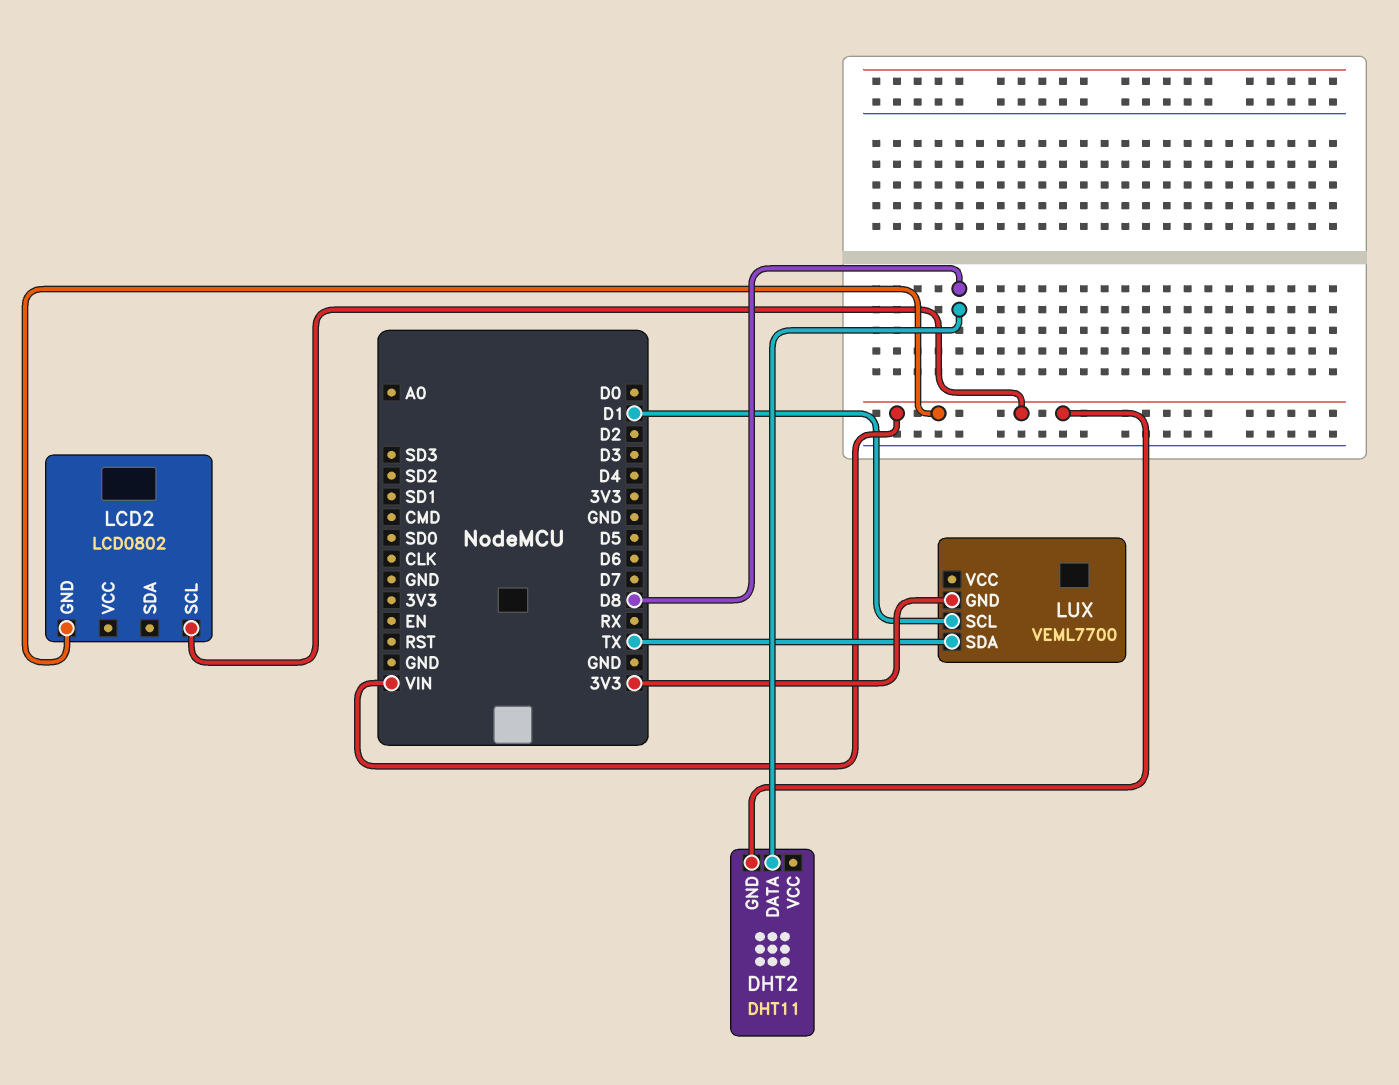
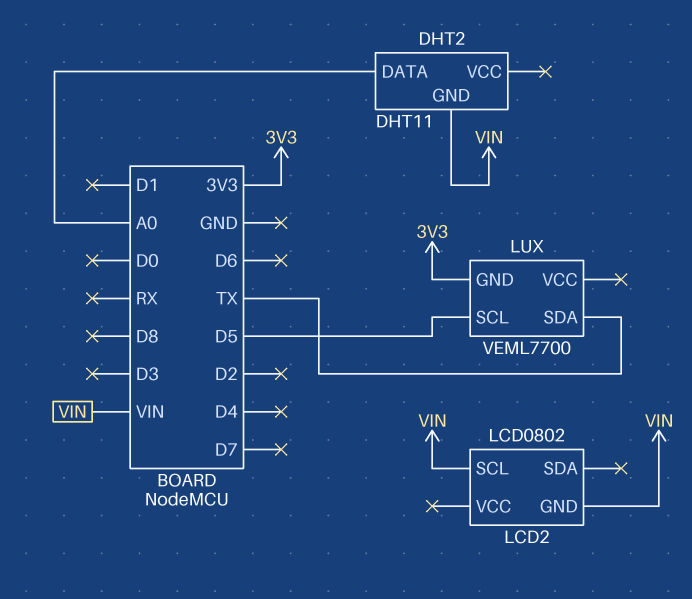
DHT2 pin DATA: D8 -> A0
LUX pin SCL: D1 -> D5

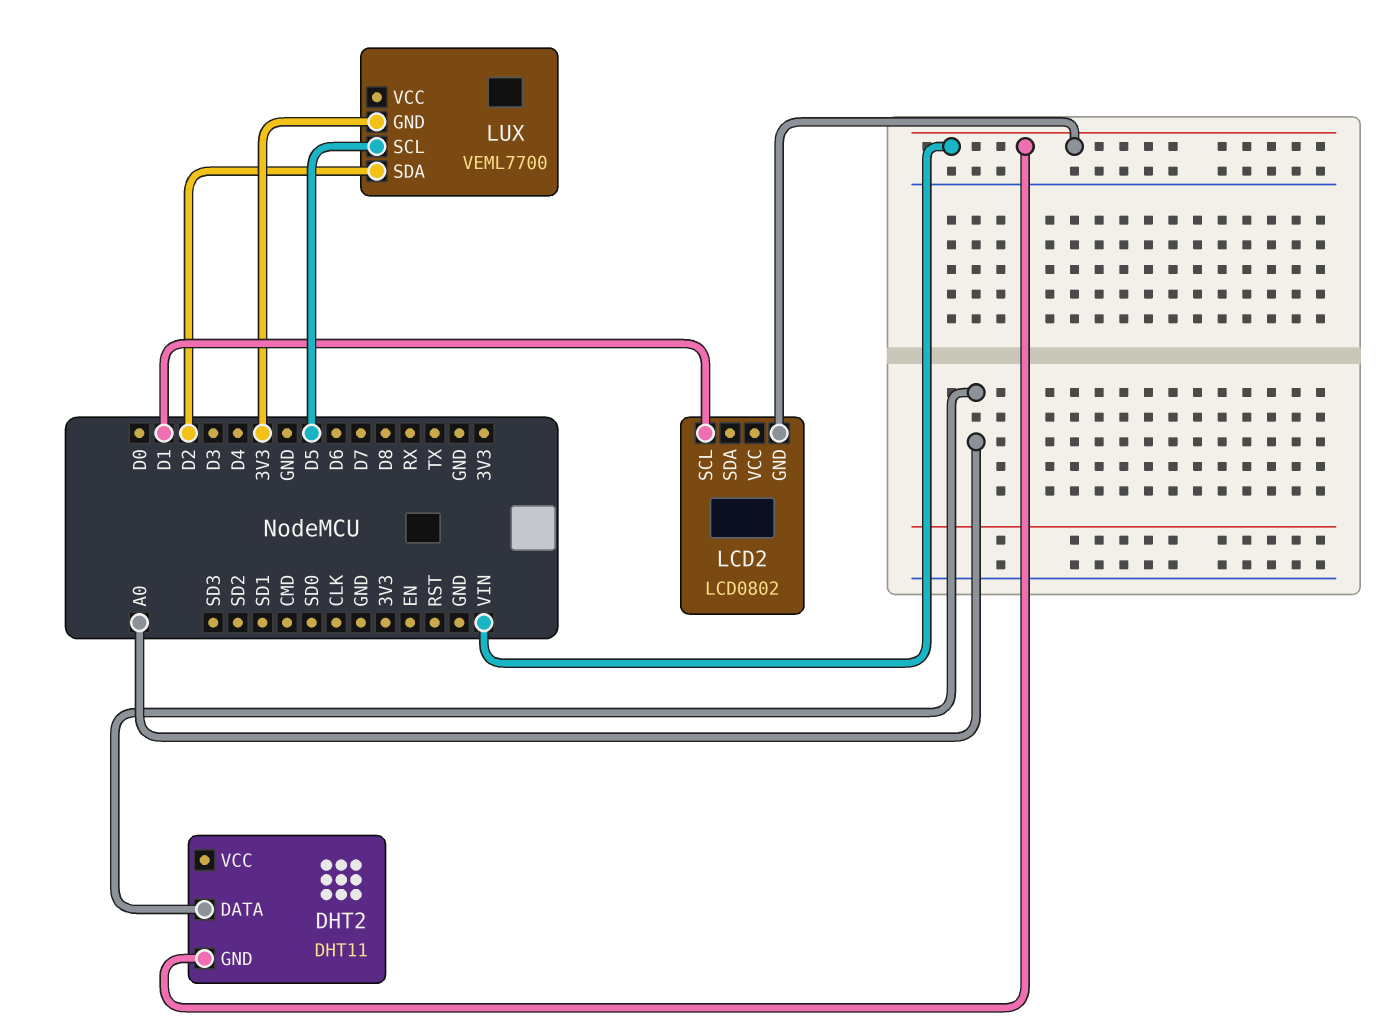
LCD2 pin SCL: VIN -> D1
LUX pin SDA: TX -> D2

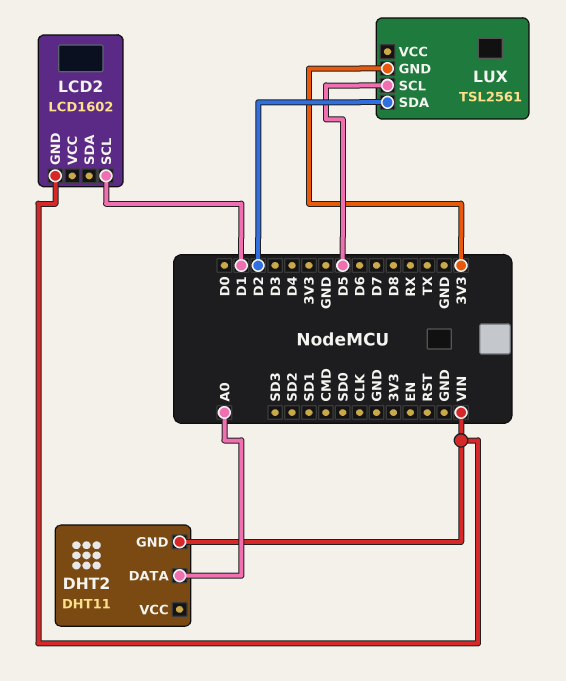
LCD2: LCD0802 -> LCD1602
LUX: VEML7700 -> TSL2561

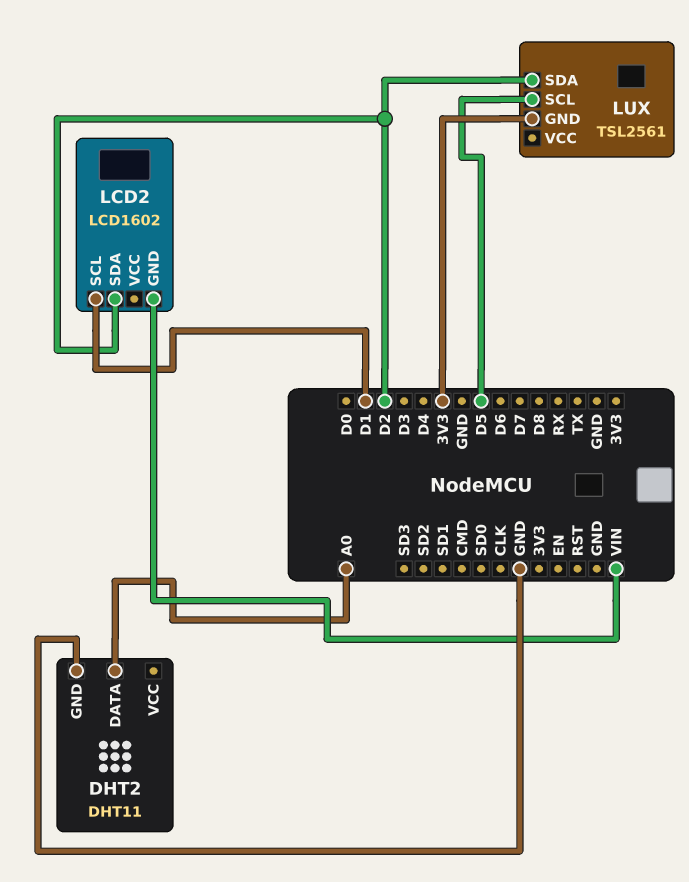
DHT2 pin GND: VIN -> GND
LCD2 pin SDA: none -> D2

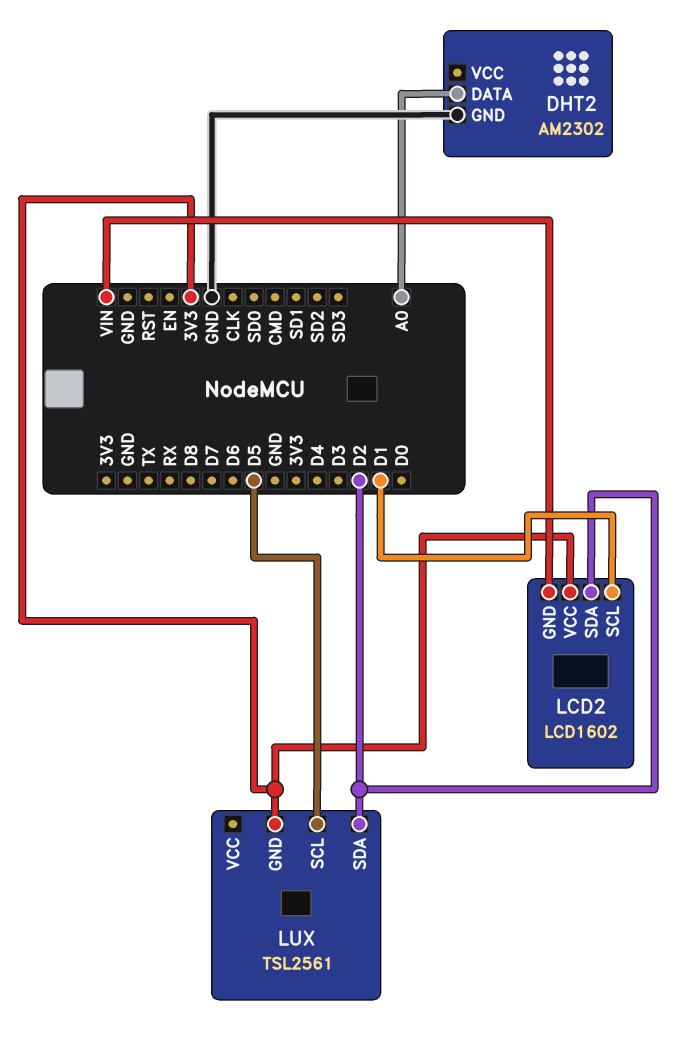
DHT2: DHT11 -> AM2302
LCD2 pin VCC: none -> 3V3

